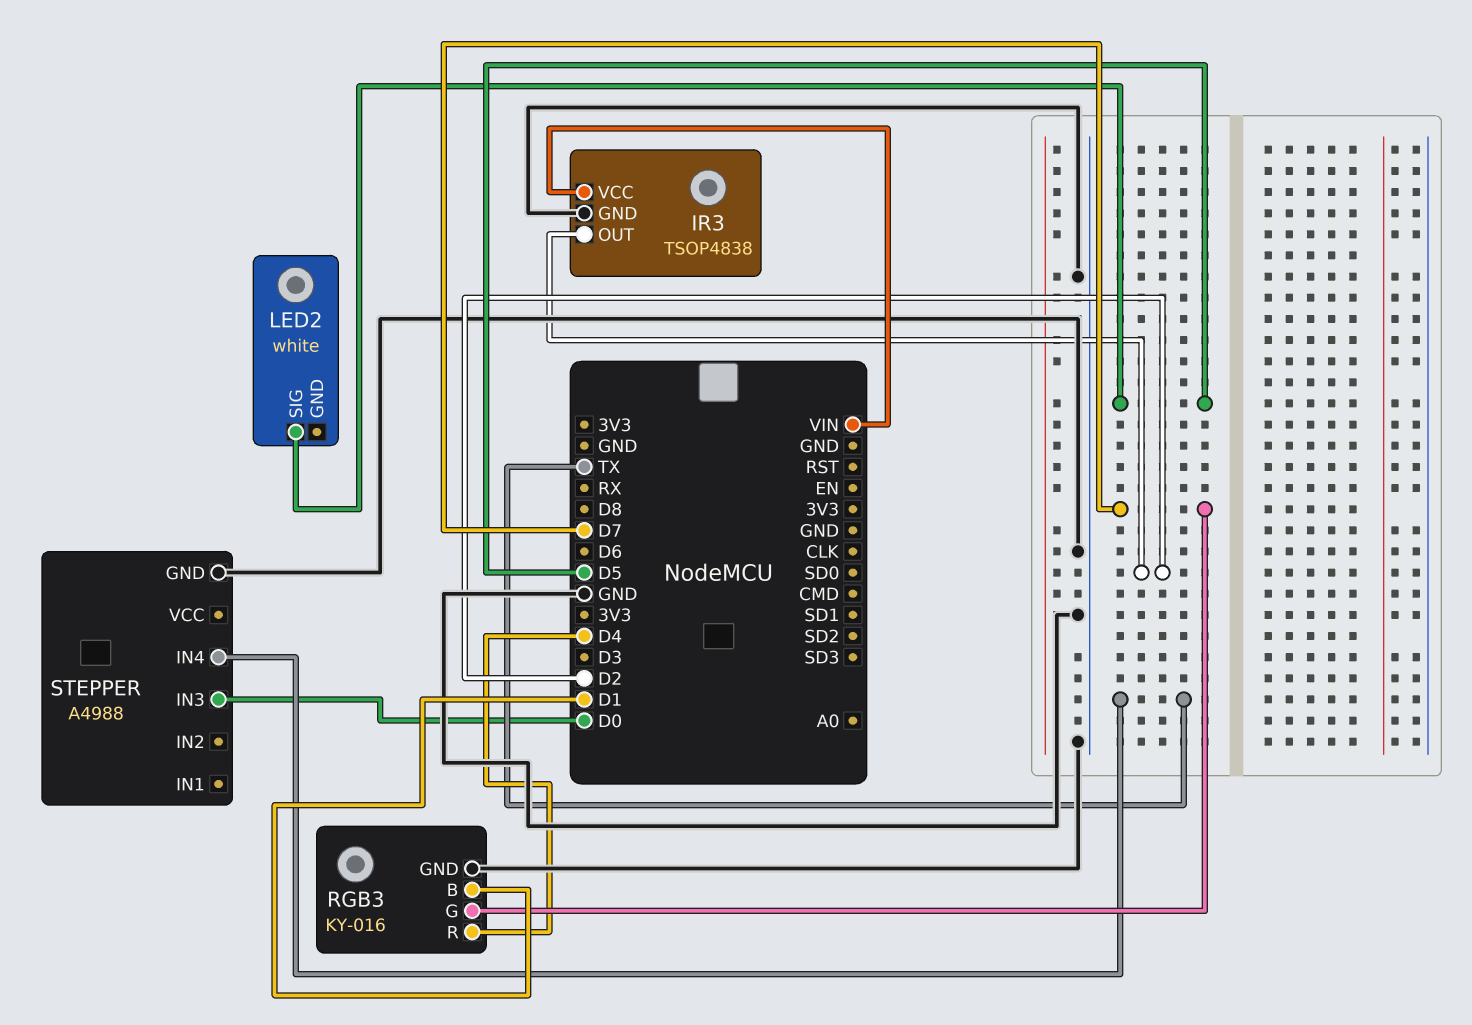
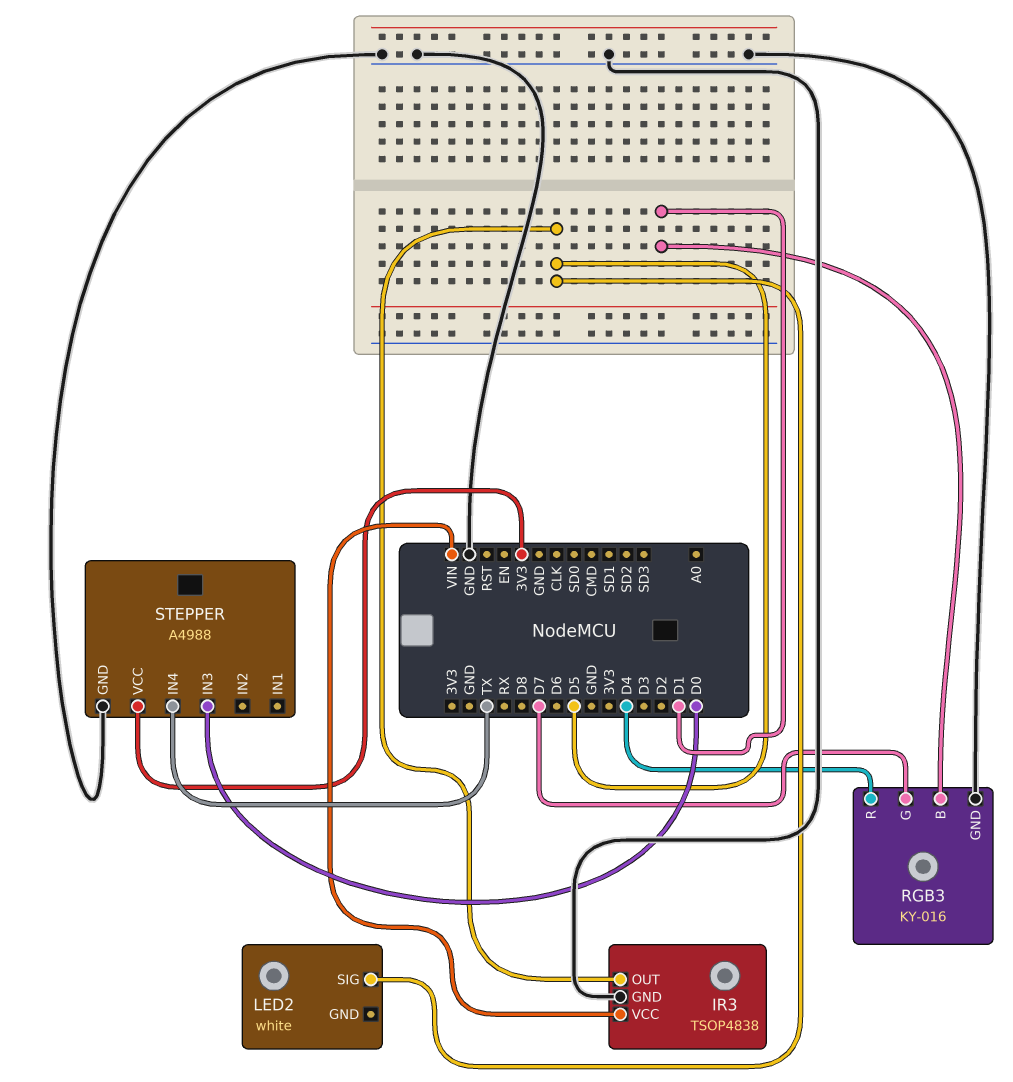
IR3 pin OUT: D2 -> D5
STEPPER pin VCC: none -> 3V3

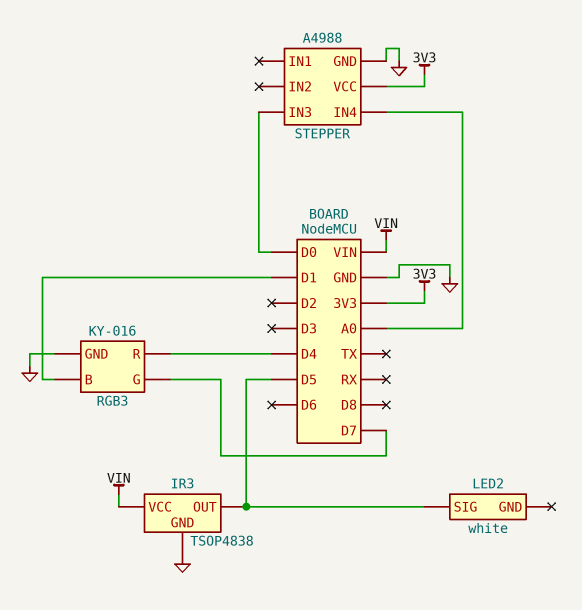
STEPPER pin IN4: TX -> A0

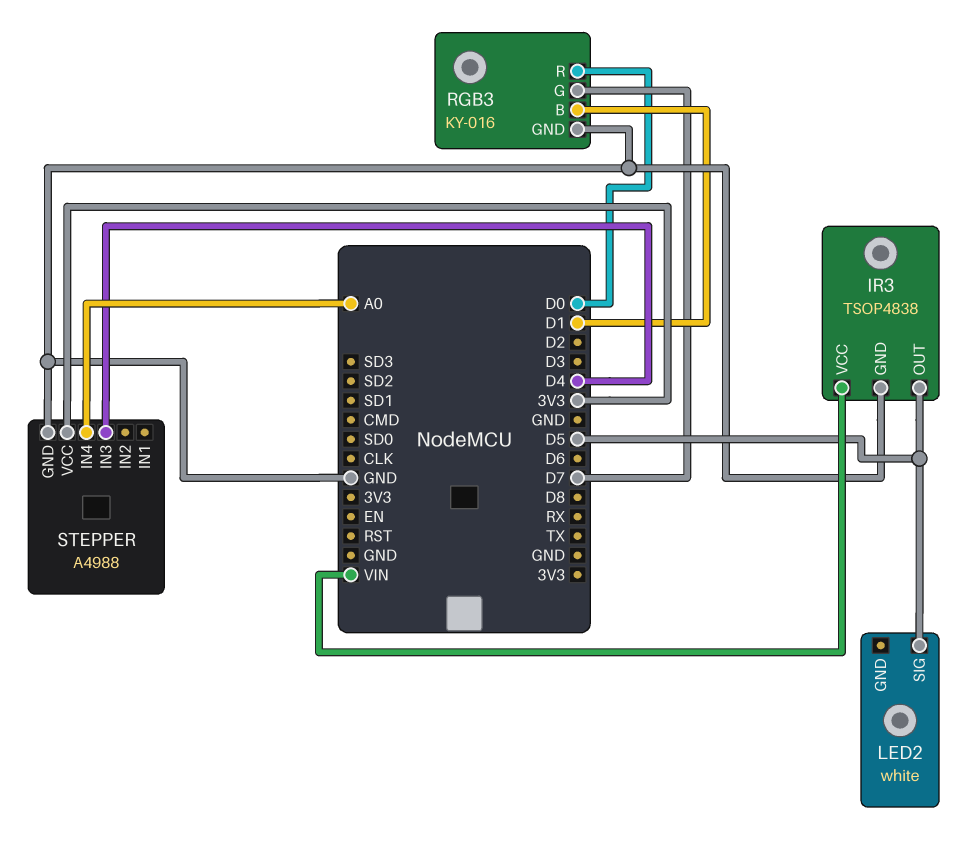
RGB3 pin R: D4 -> D0
STEPPER pin IN3: D0 -> D4

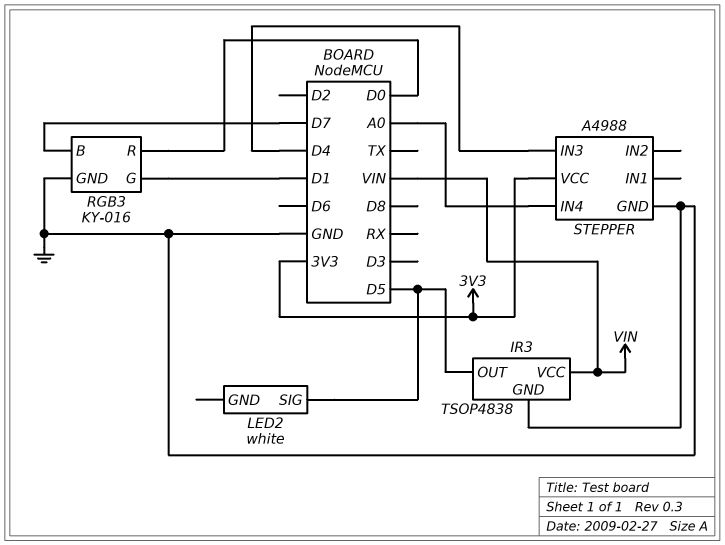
RGB3 pin B: D1 -> D7
RGB3 pin G: D7 -> D1

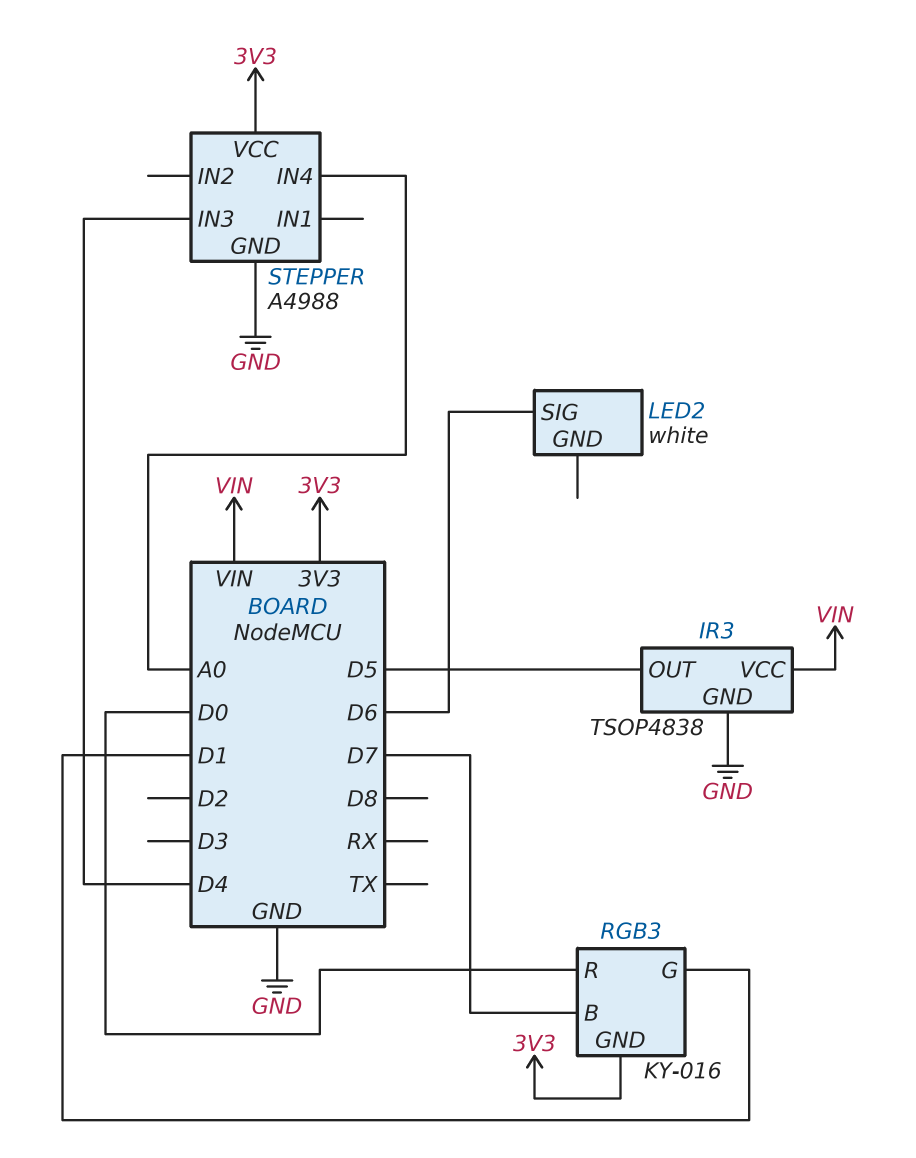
LED2 pin SIG: D5 -> D6
RGB3 pin GND: GND -> 3V3

